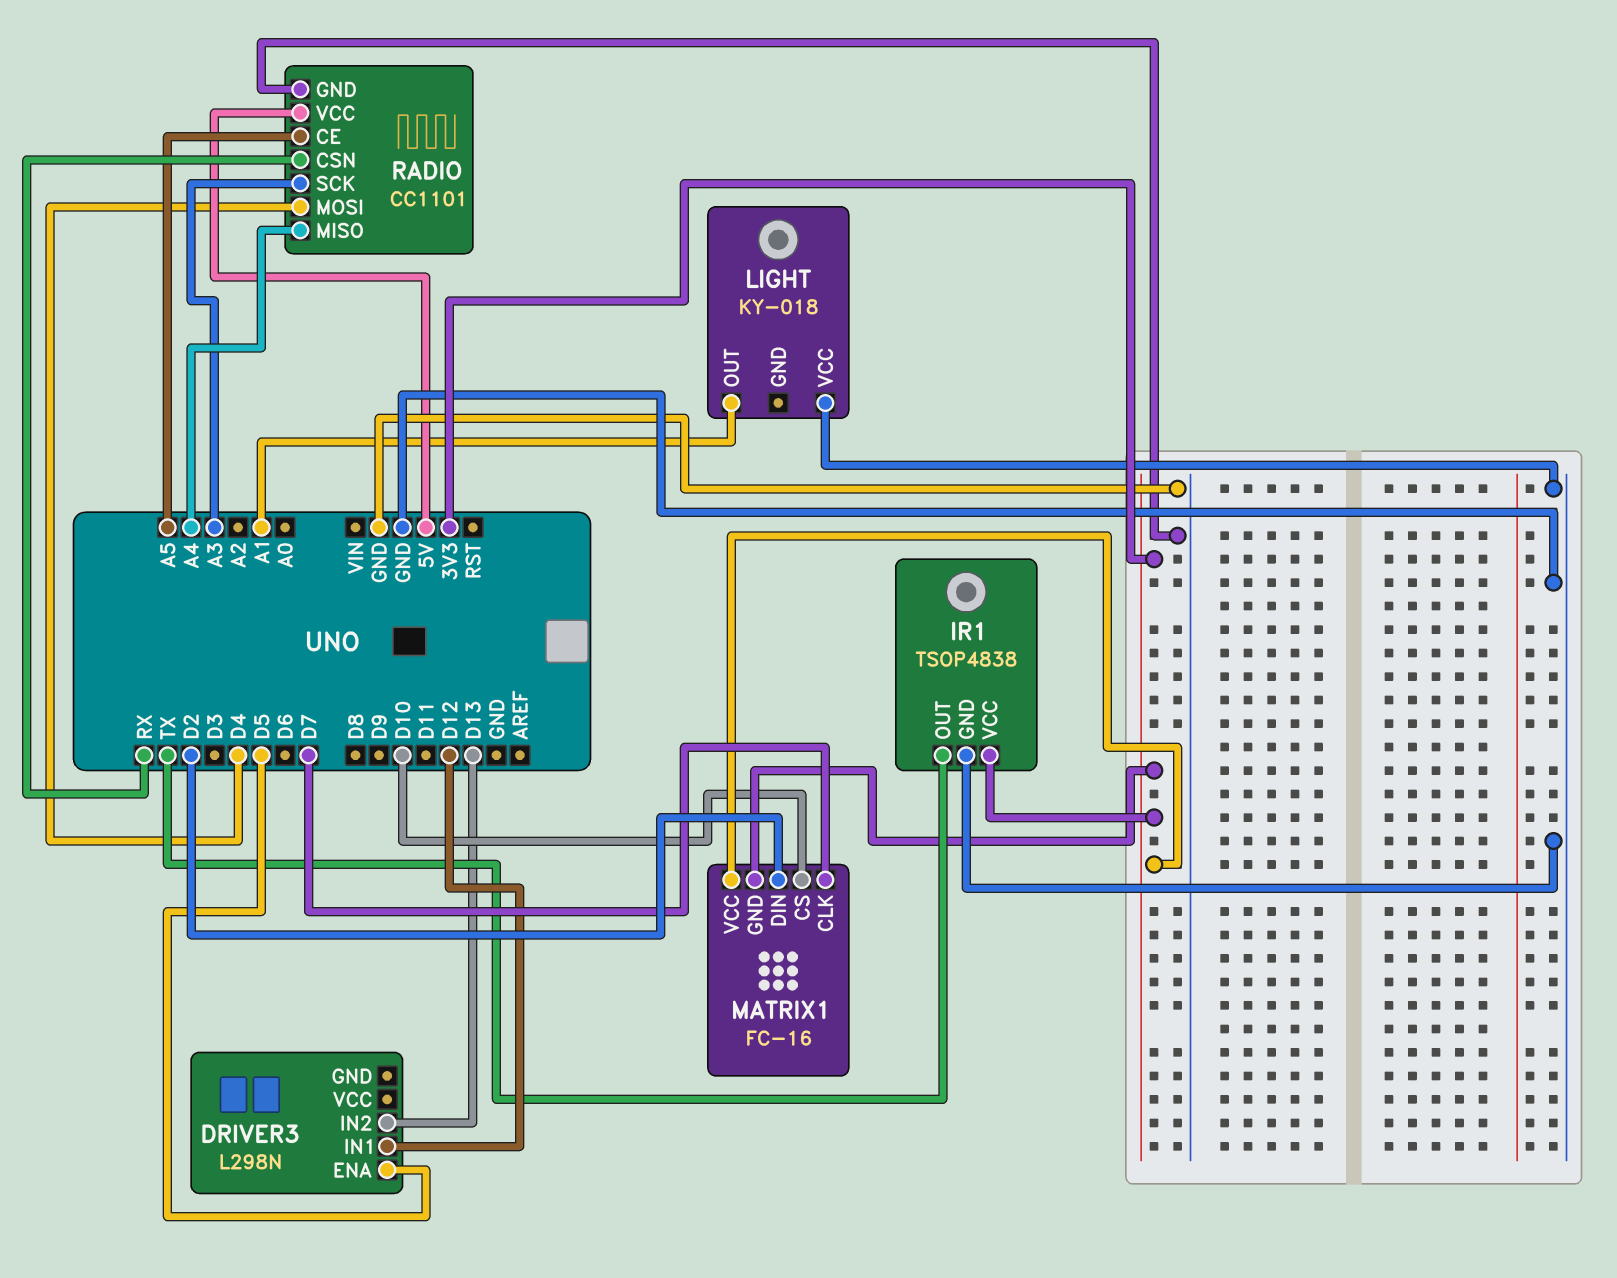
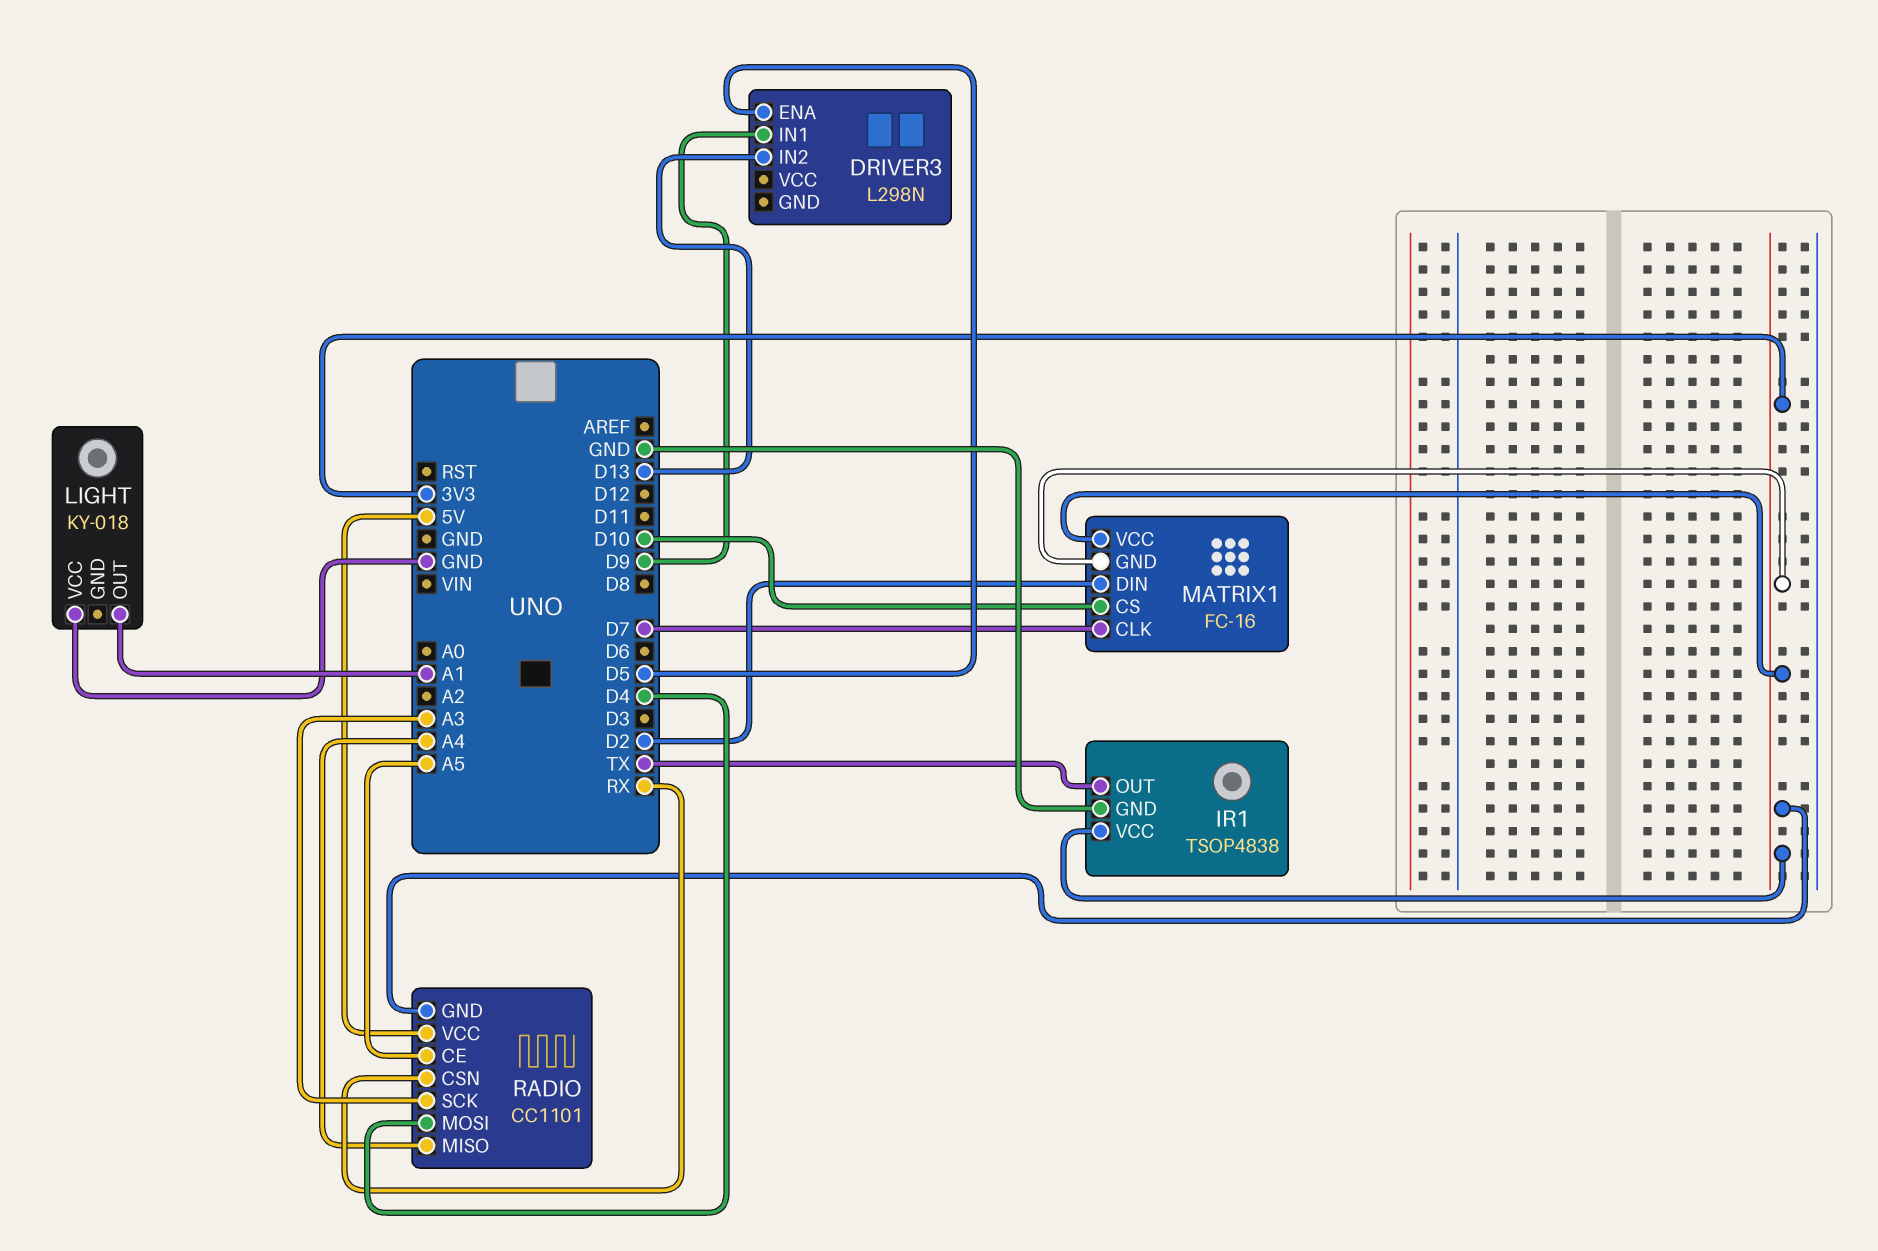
DRIVER3 pin IN1: D12 -> D9
RADIO pin GND: GND -> 3V3

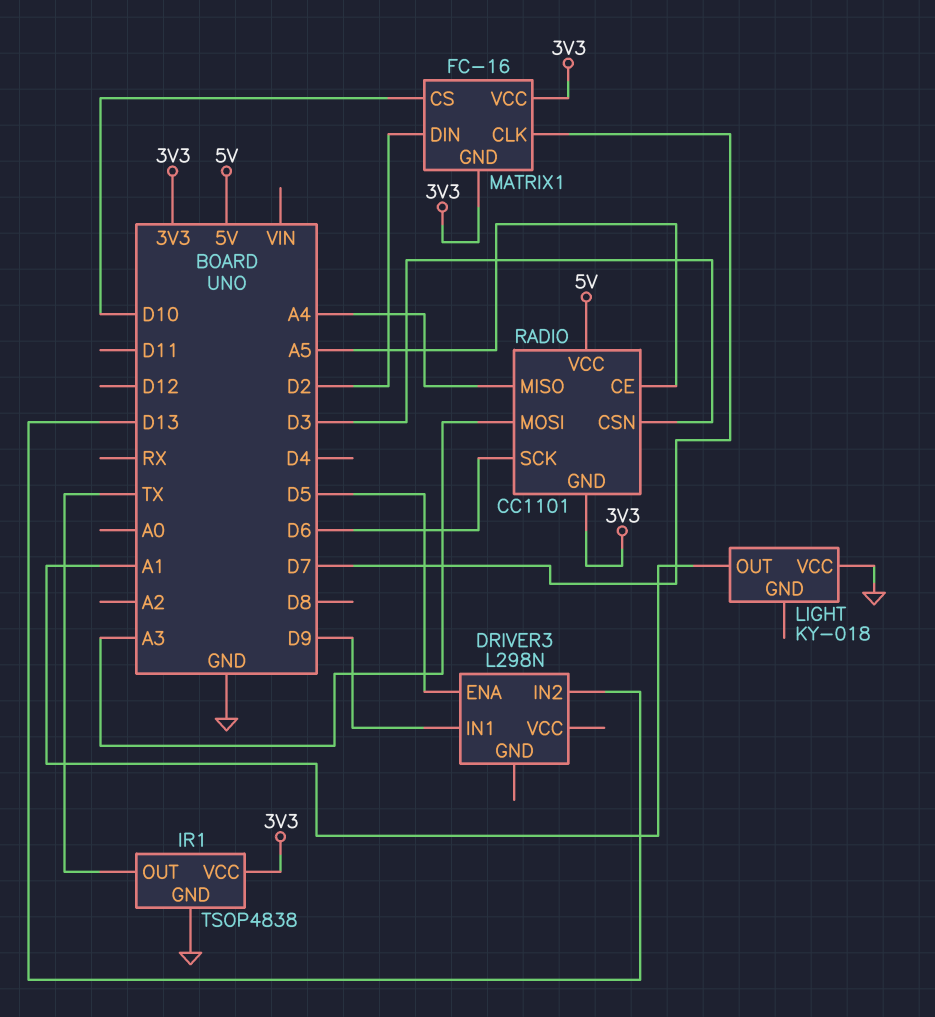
RADIO pin CSN: RX -> D3
RADIO pin MOSI: D4 -> A3
RADIO pin SCK: A3 -> D6

